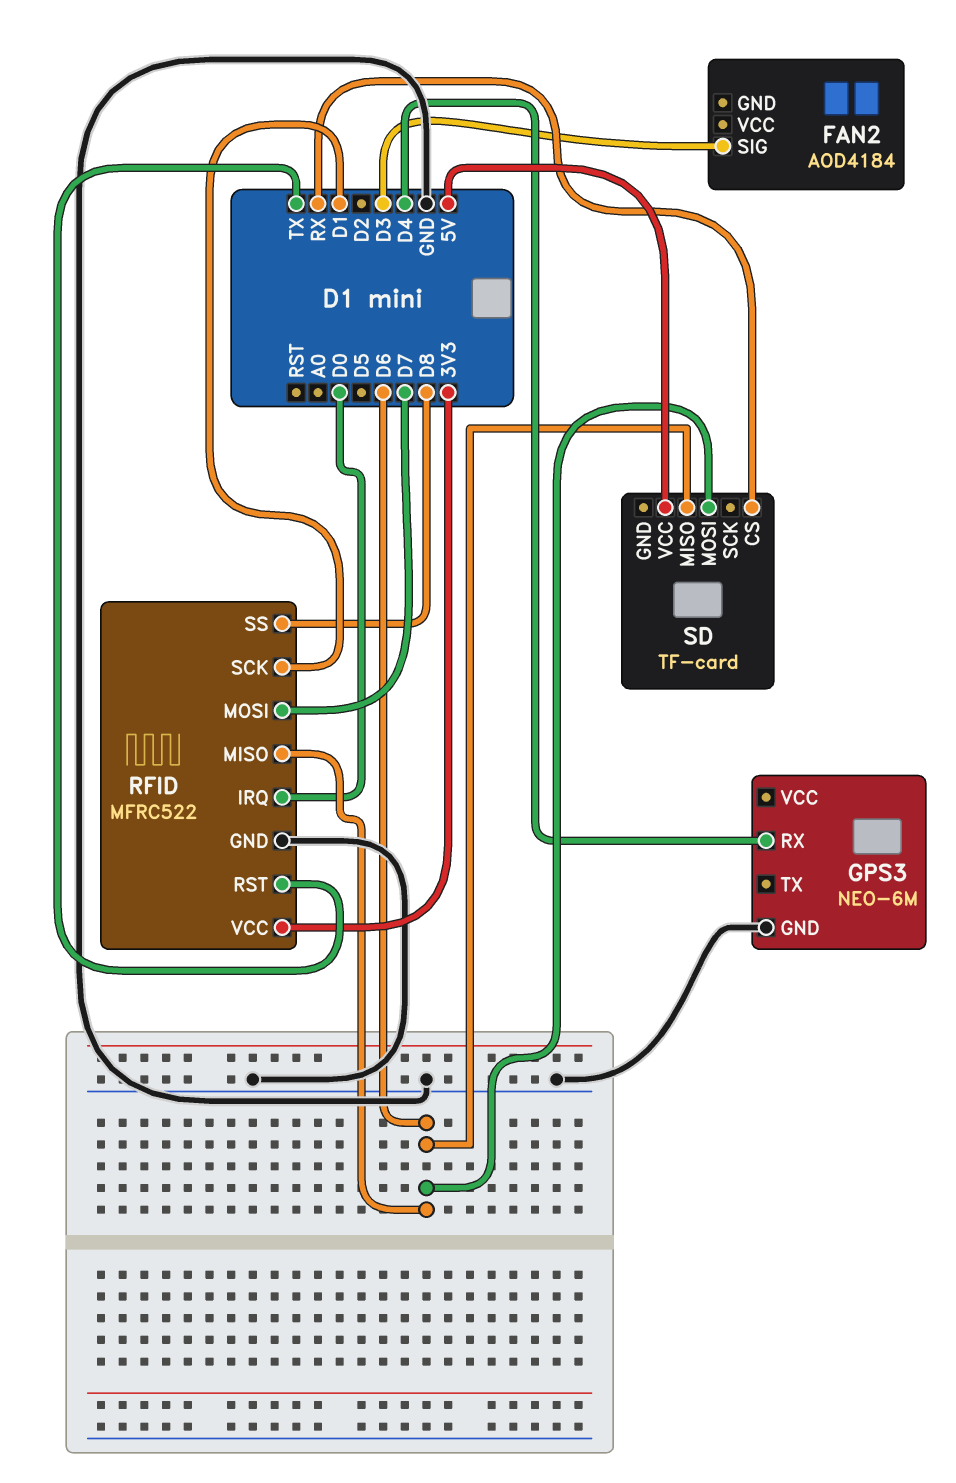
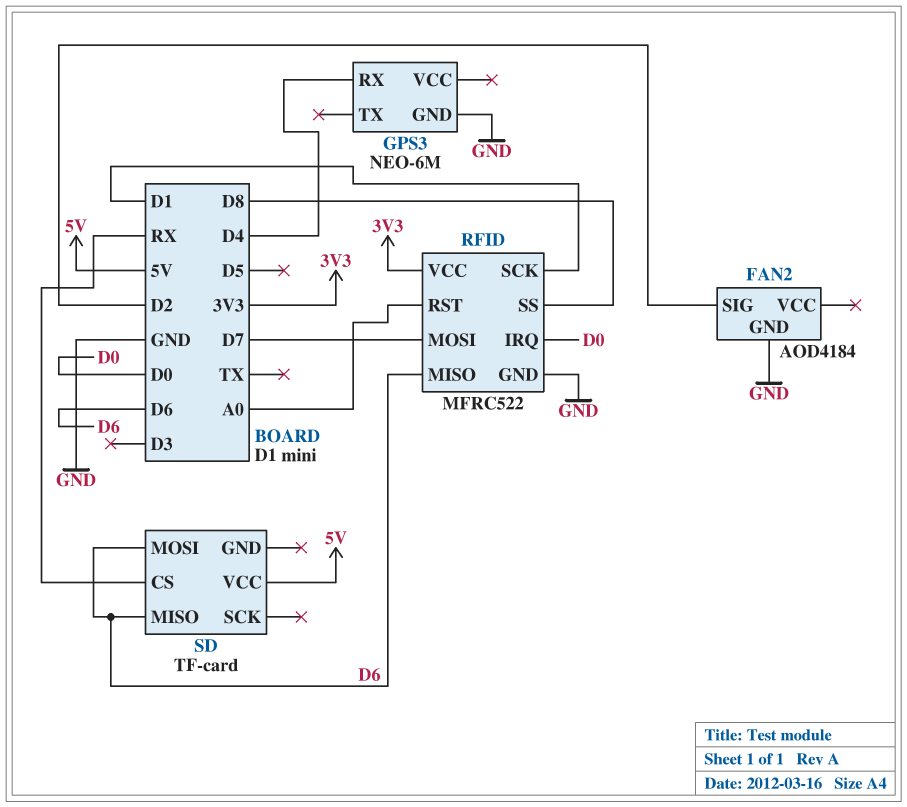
FAN2 pin GND: none -> GND
FAN2 pin SIG: D3 -> D2
RFID pin RST: TX -> A0

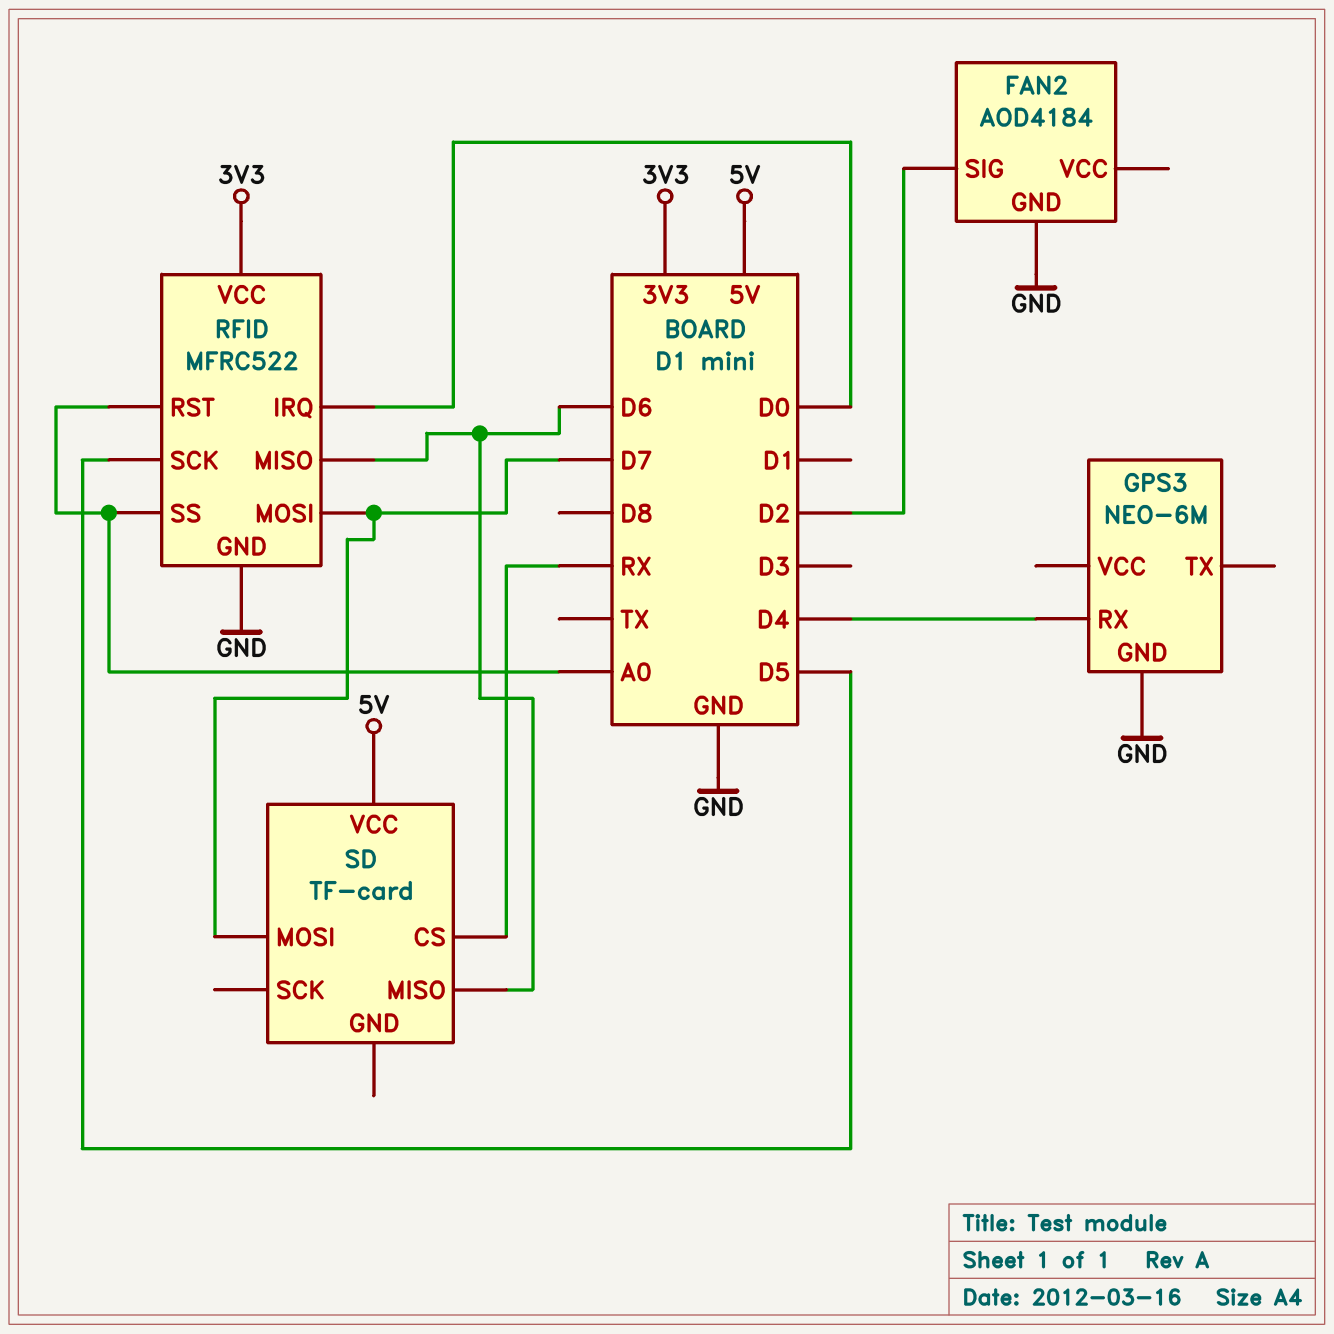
RFID pin SCK: D1 -> D5
RFID pin SS: D8 -> A0
SD pin MOSI: D6 -> D7

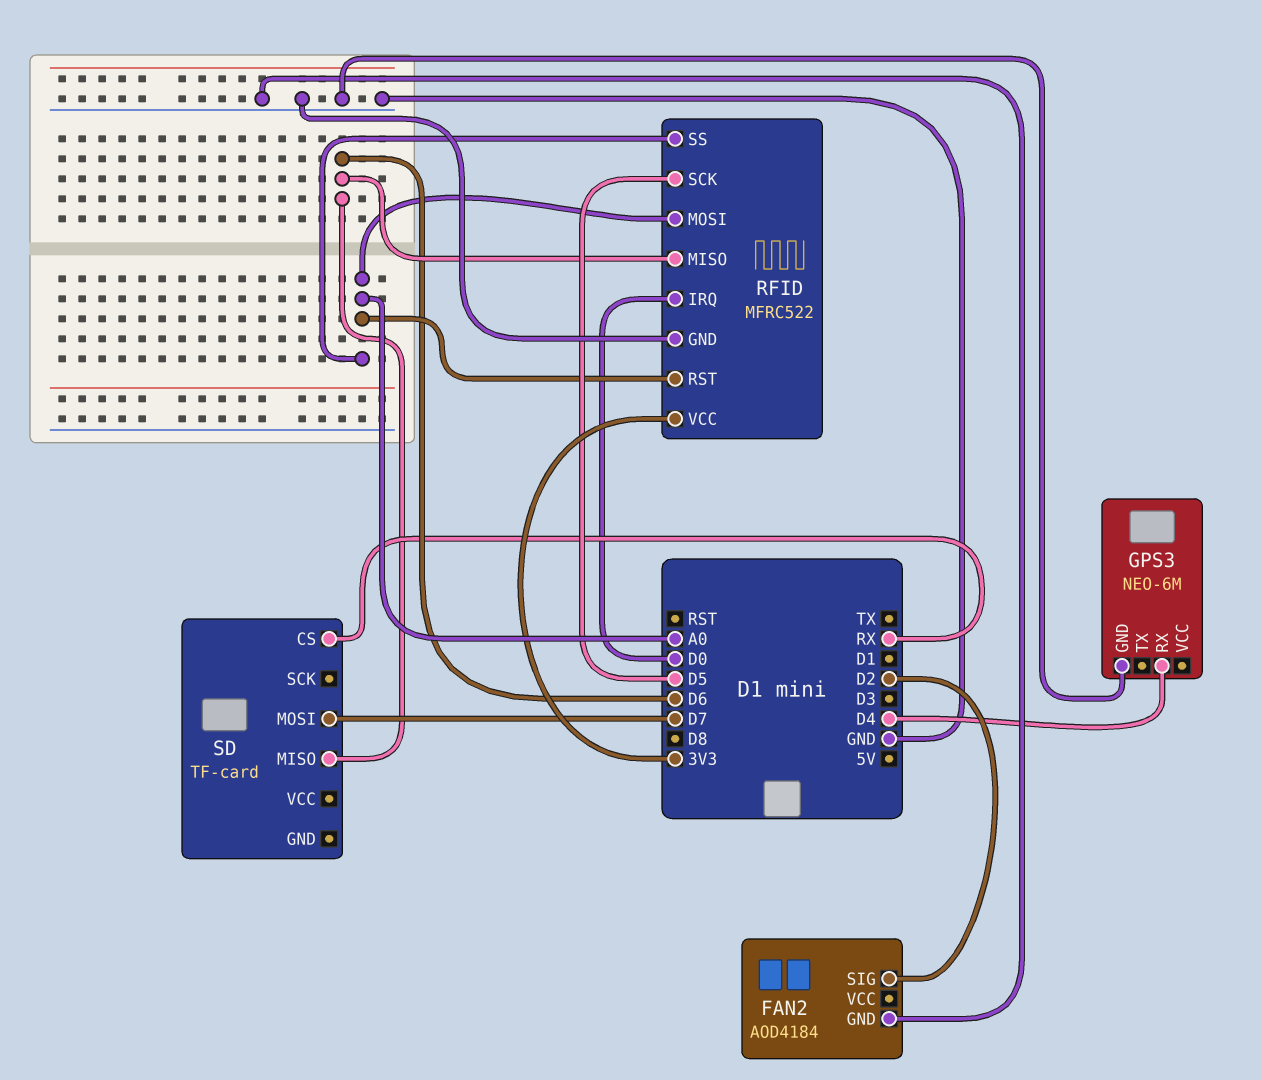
RFID pin MOSI: D7 -> A0
SD pin VCC: 5V -> none

